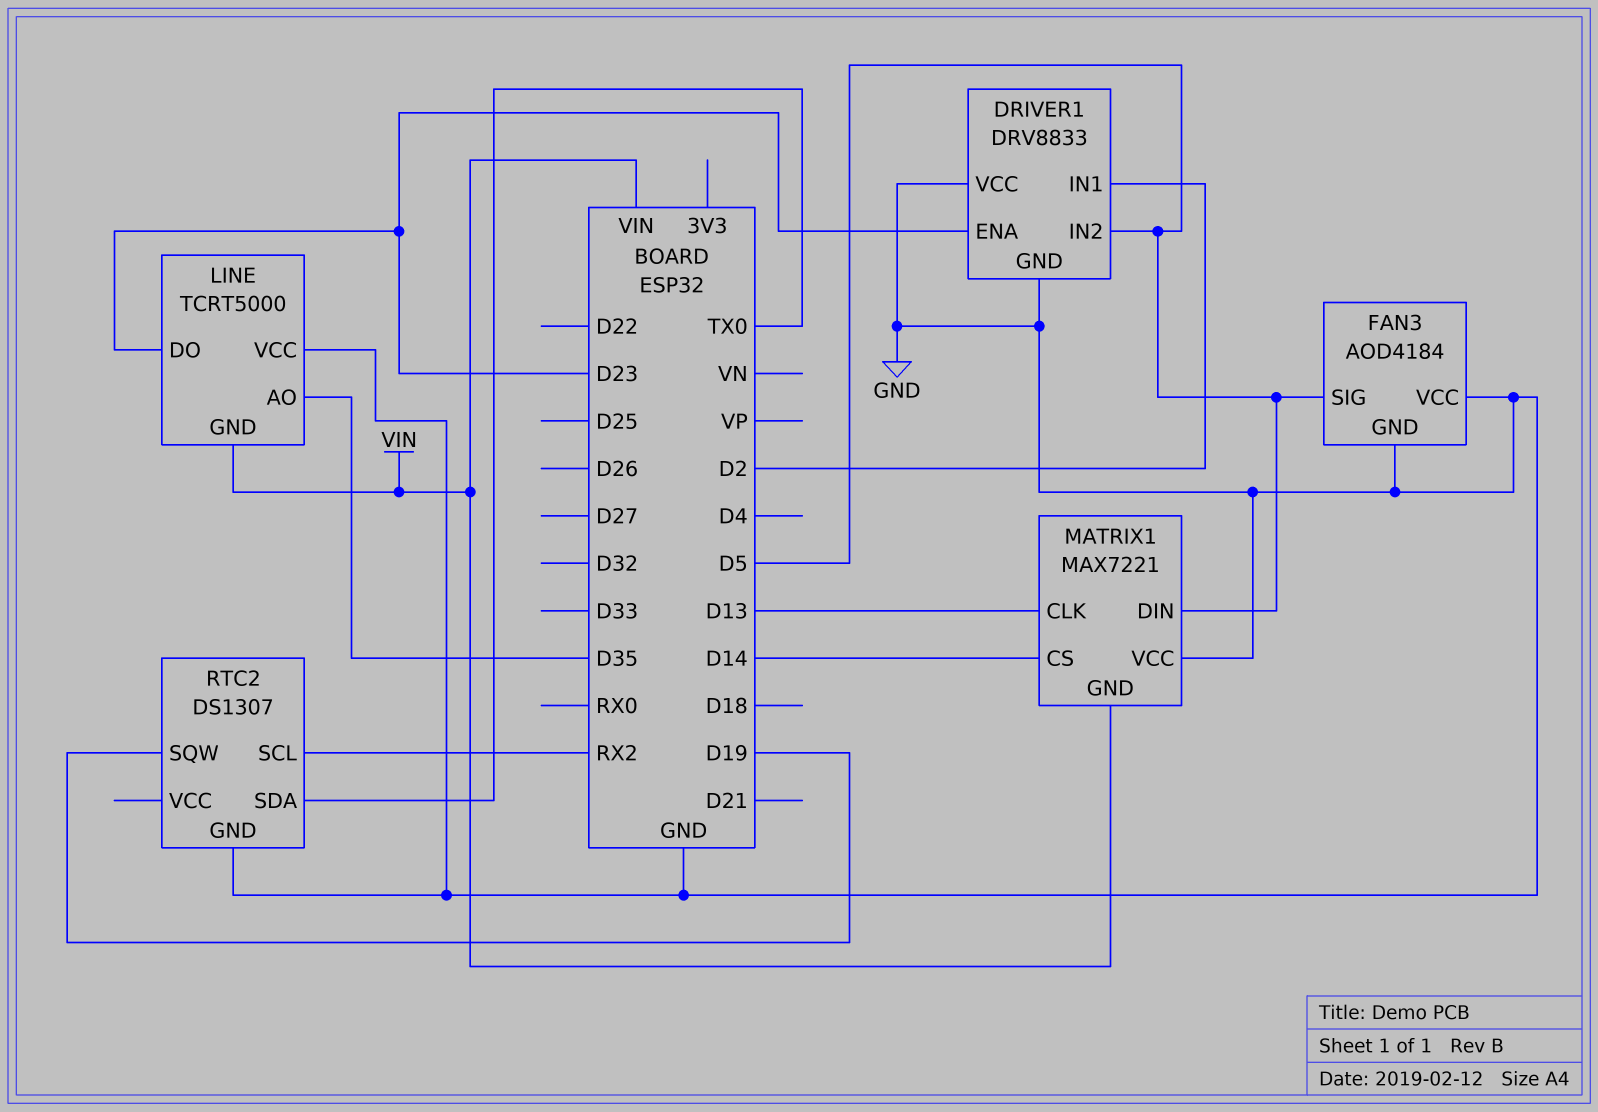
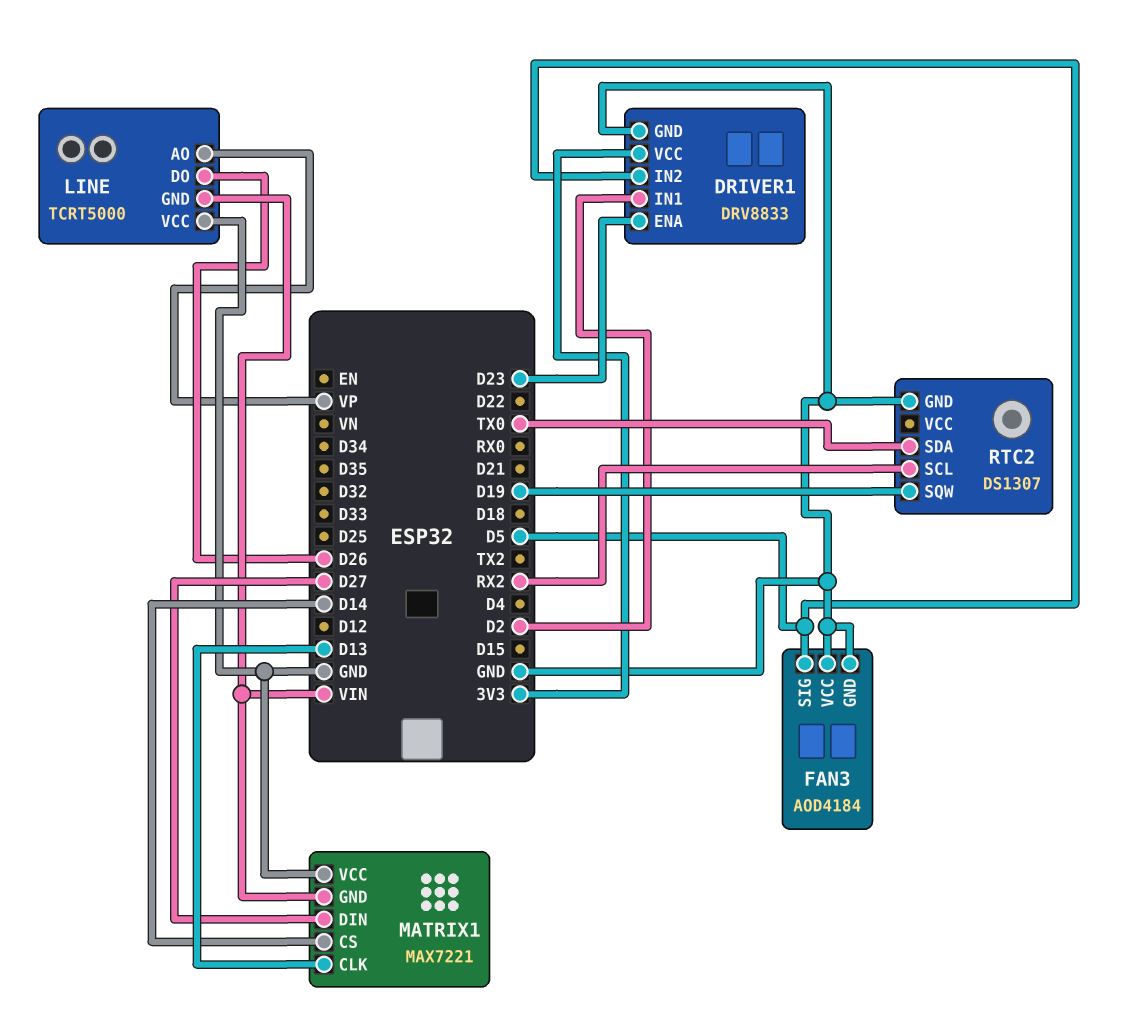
DRIVER1 pin VCC: GND -> 3V3
LINE pin AO: D35 -> VP
LINE pin DO: D23 -> D26
MATRIX1 pin DIN: D5 -> D27

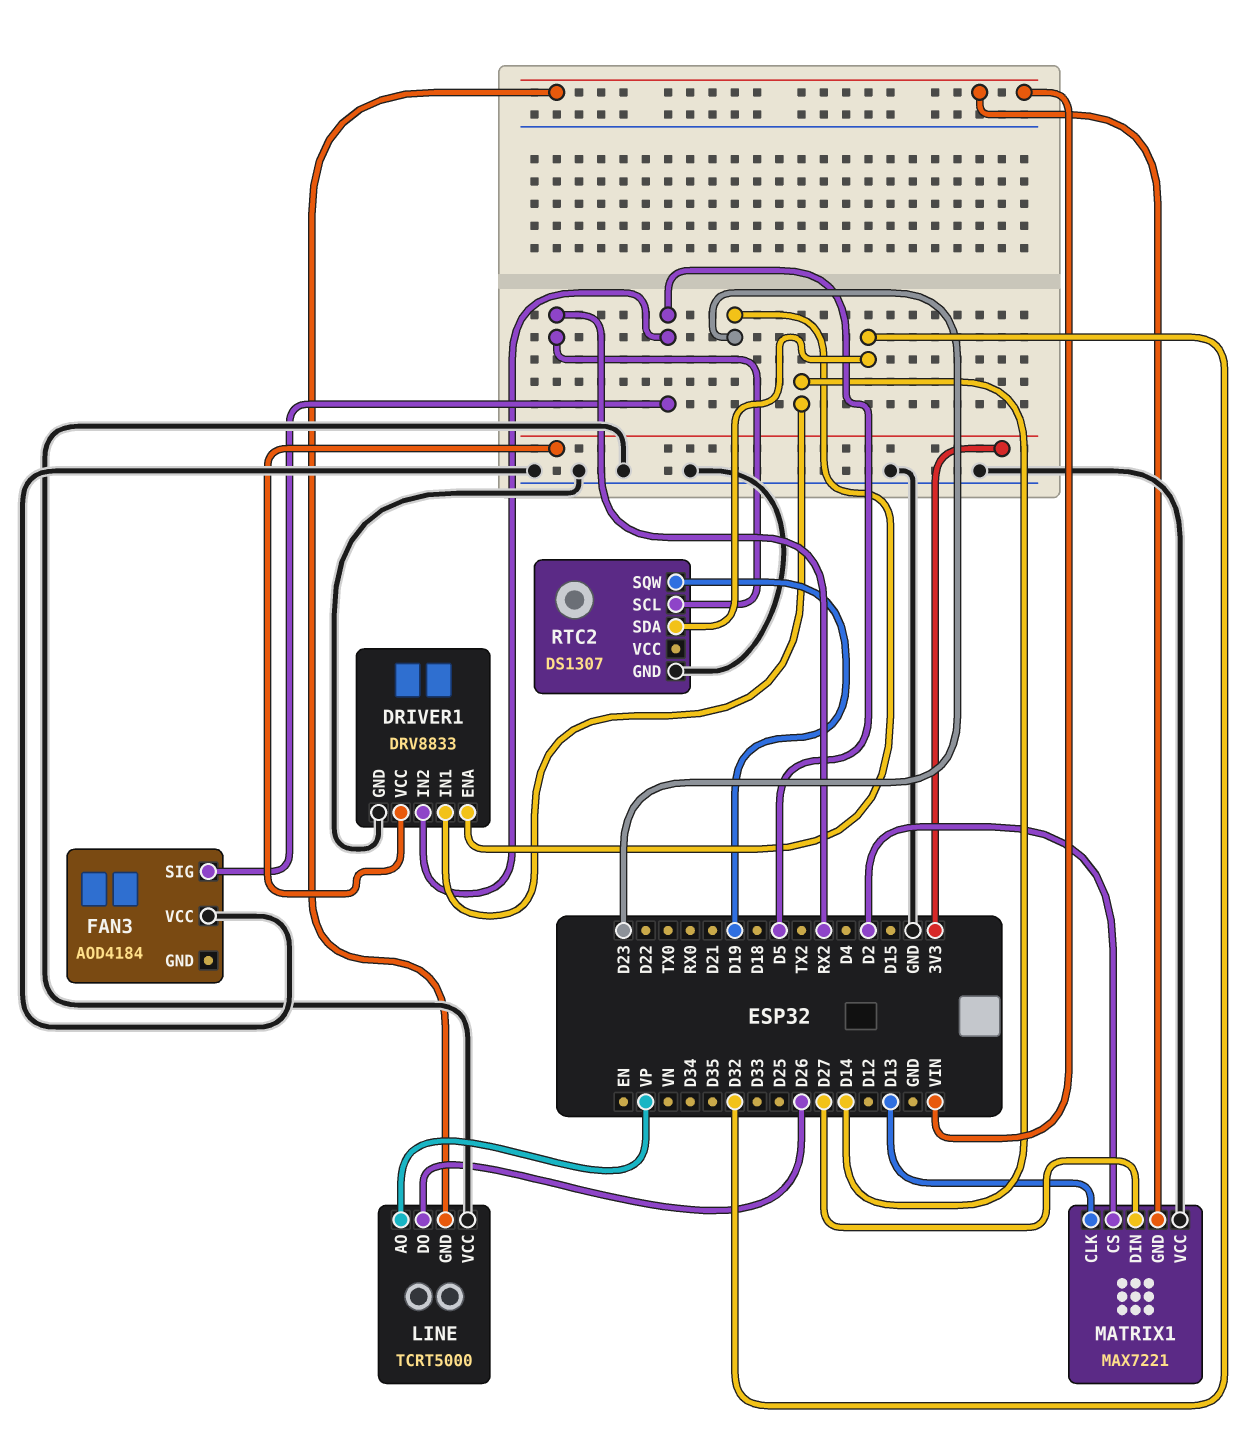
DRIVER1 pin IN1: D2 -> D14
FAN3 pin GND: GND -> none
MATRIX1 pin CS: D14 -> D2
RTC2 pin SDA: TX0 -> D32

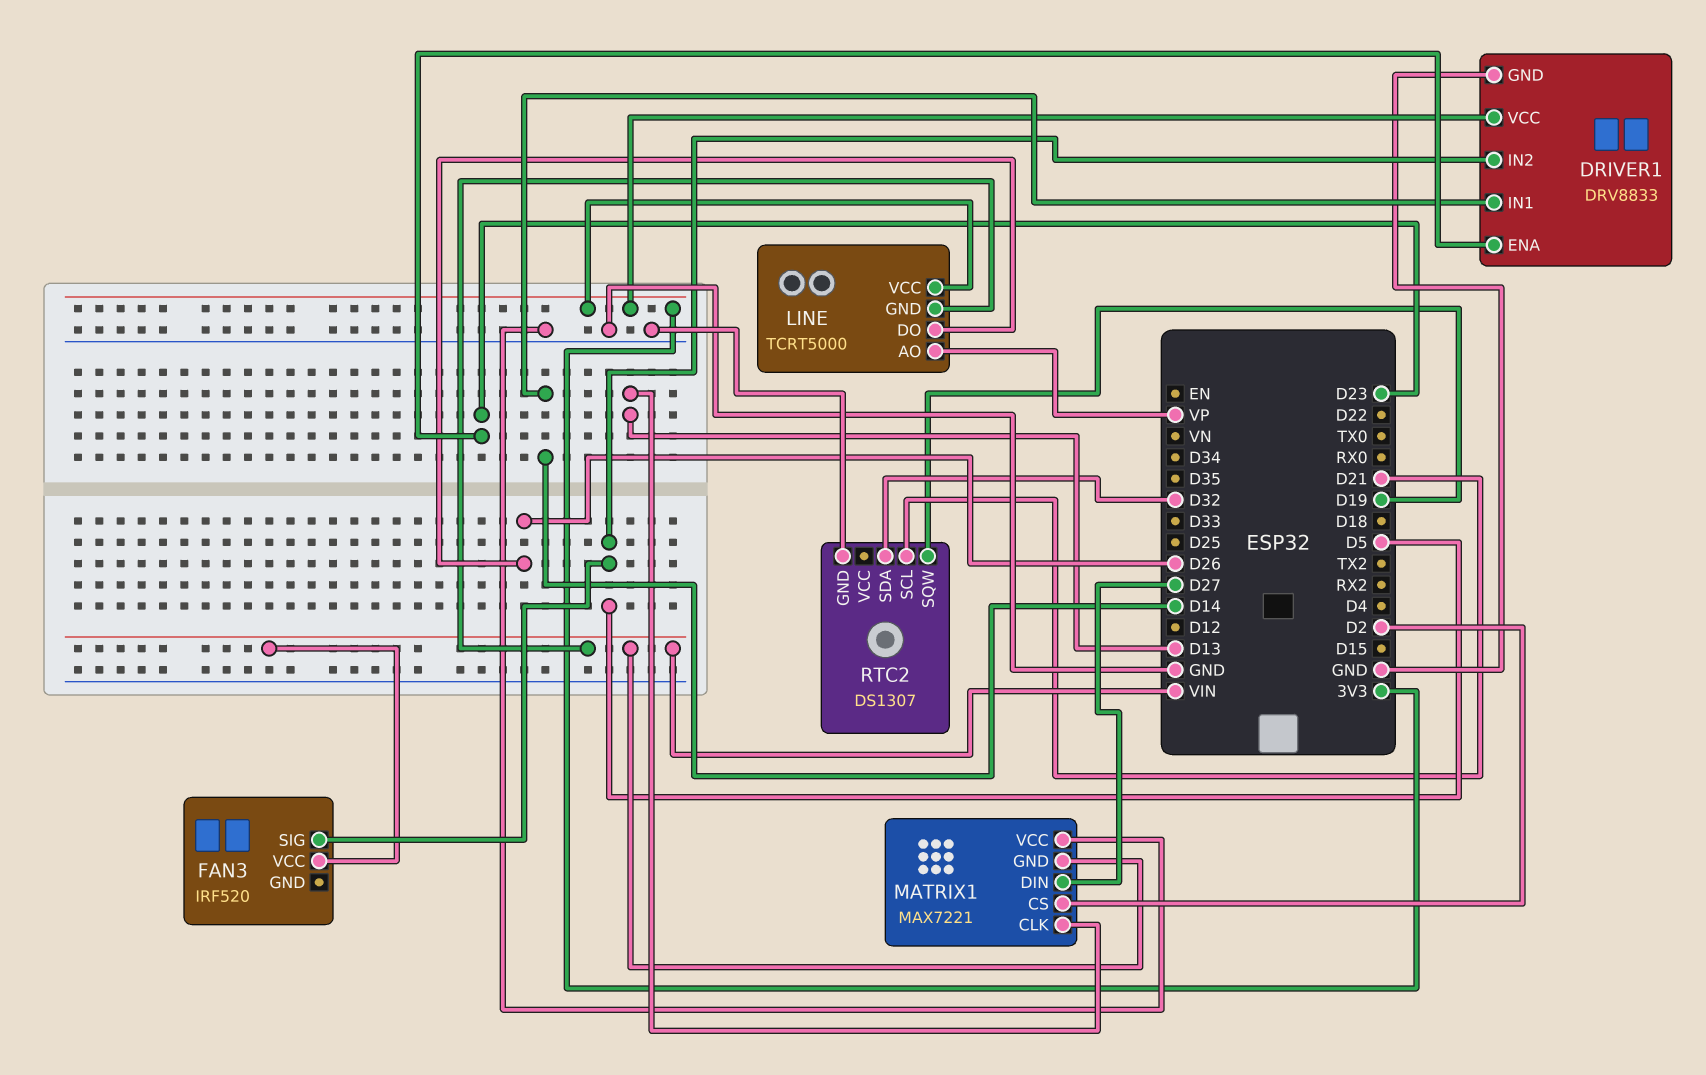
FAN3: AOD4184 -> IRF520
FAN3 pin VCC: GND -> VIN
LINE pin VCC: GND -> 3V3
RTC2 pin SCL: RX2 -> D21

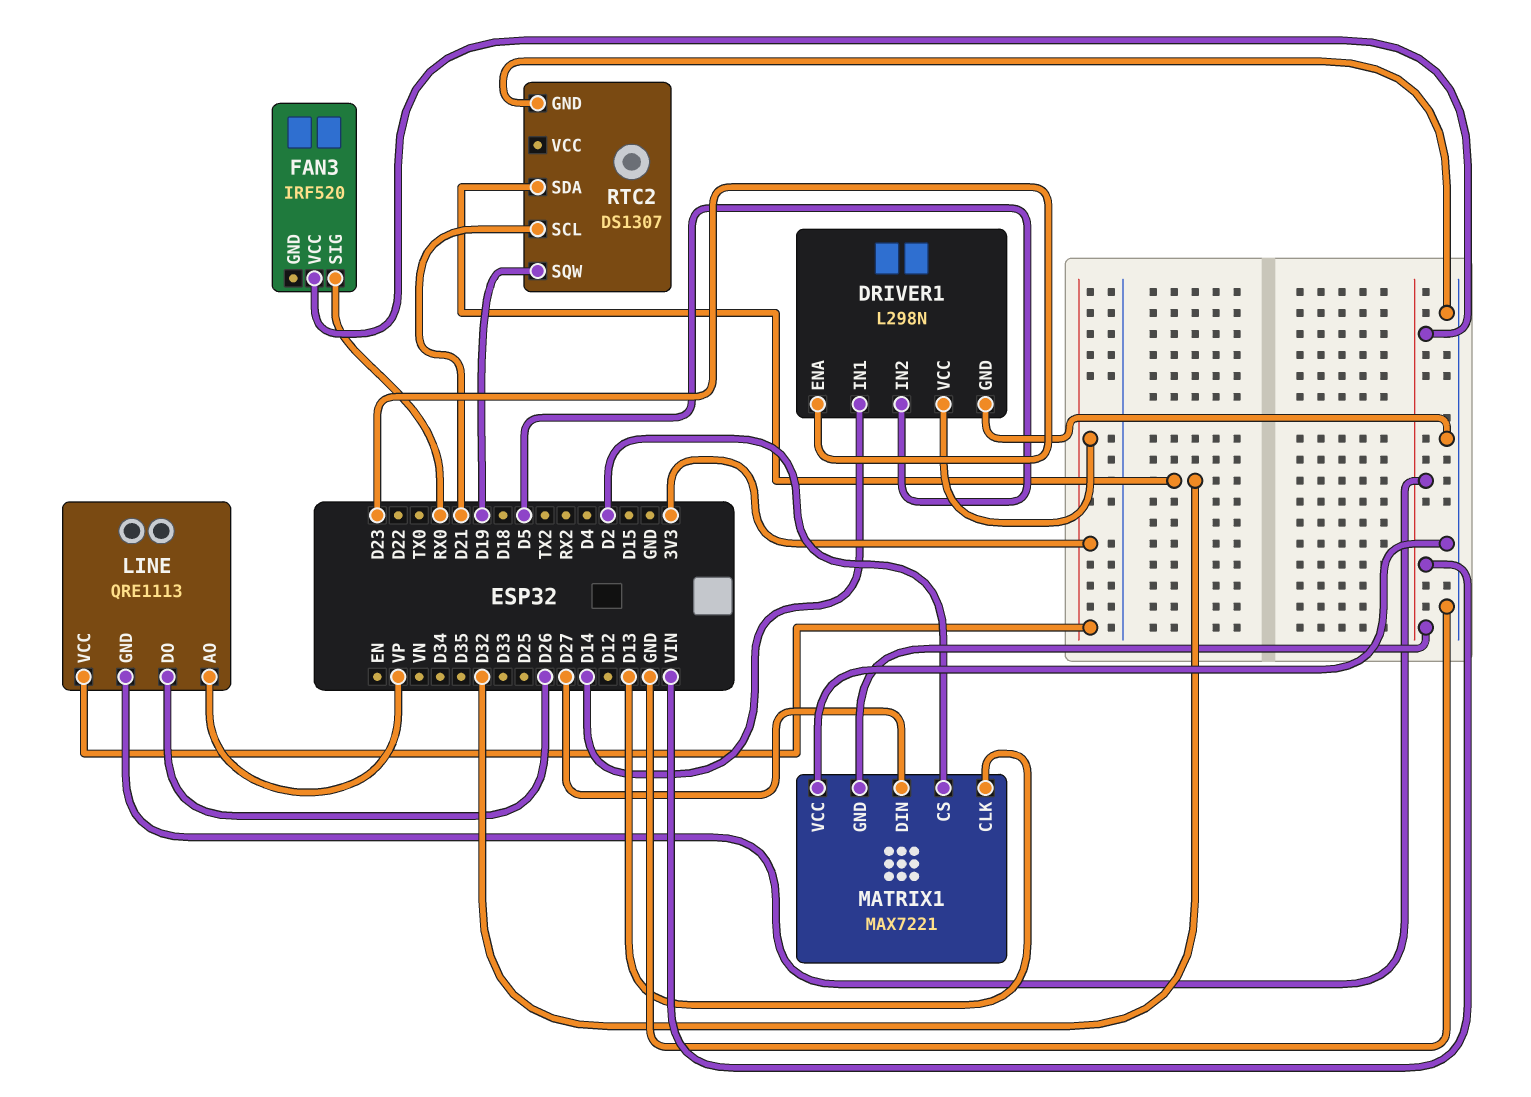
DRIVER1: DRV8833 -> L298N
FAN3 pin SIG: D5 -> RX0
LINE: TCRT5000 -> QRE1113

